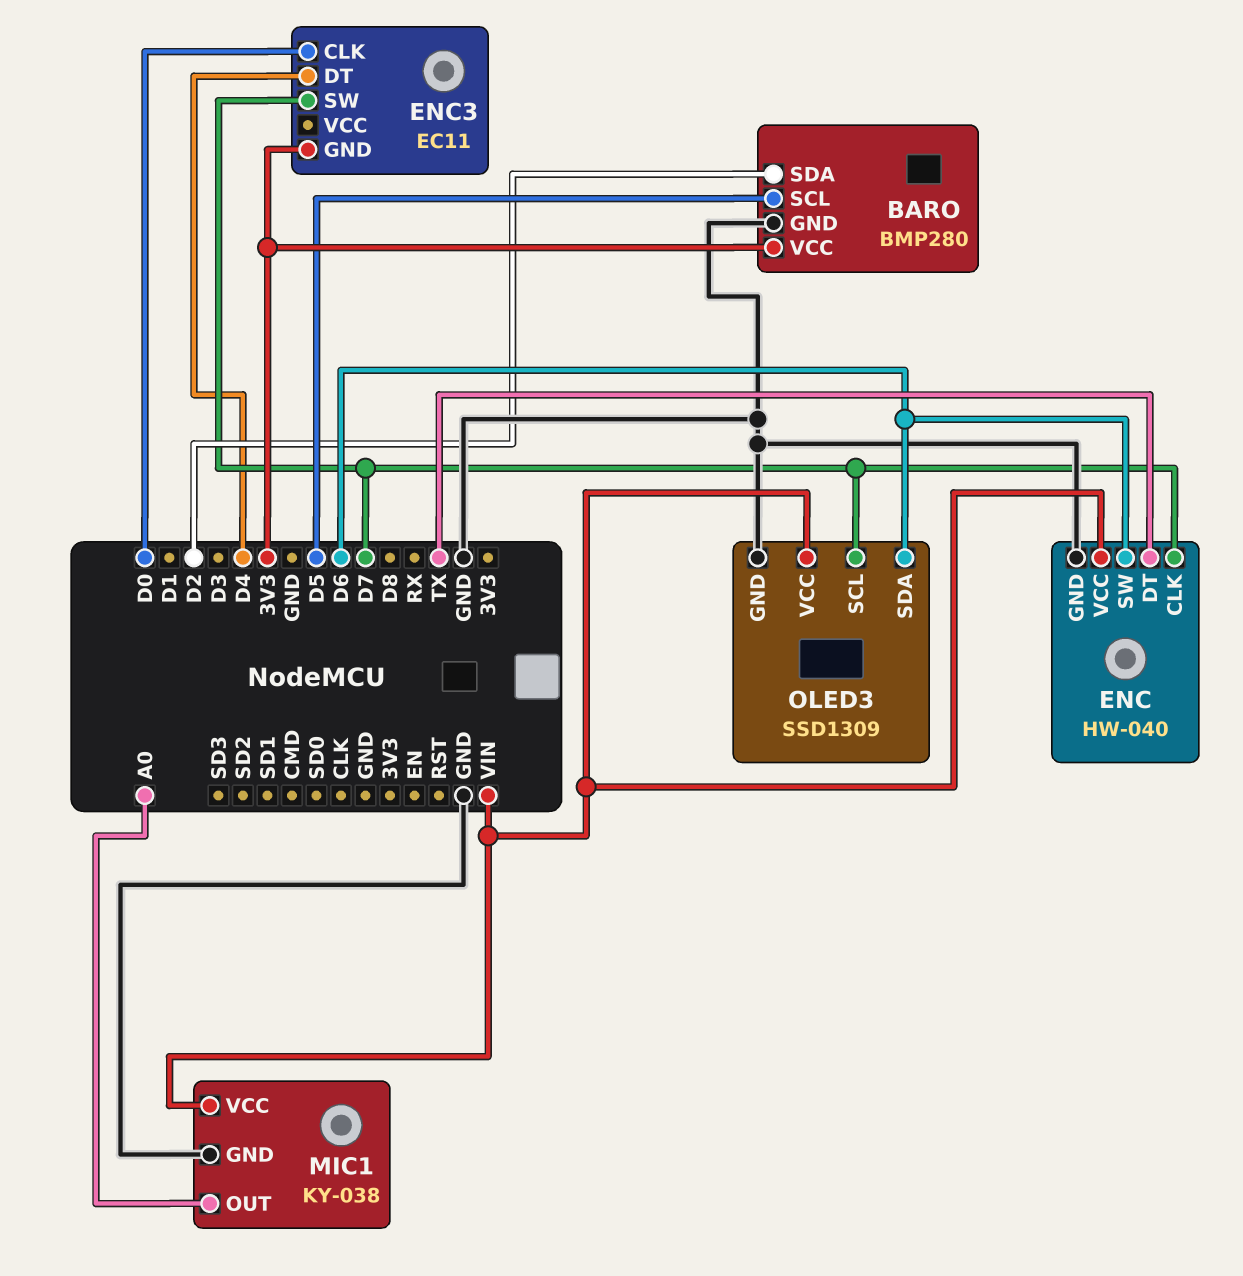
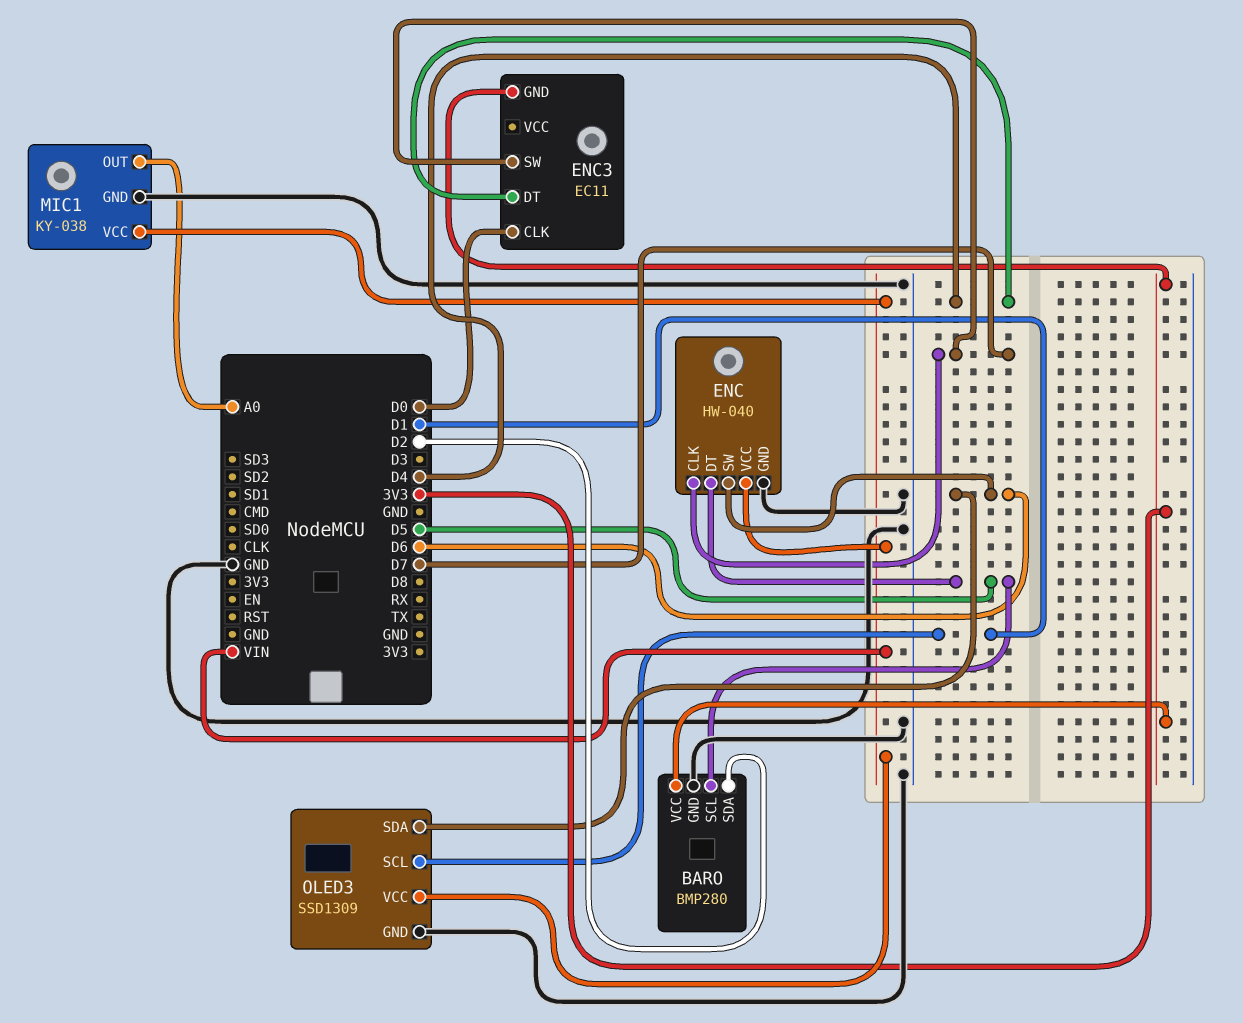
ENC pin DT: TX -> D5
OLED3 pin SCL: D7 -> D1

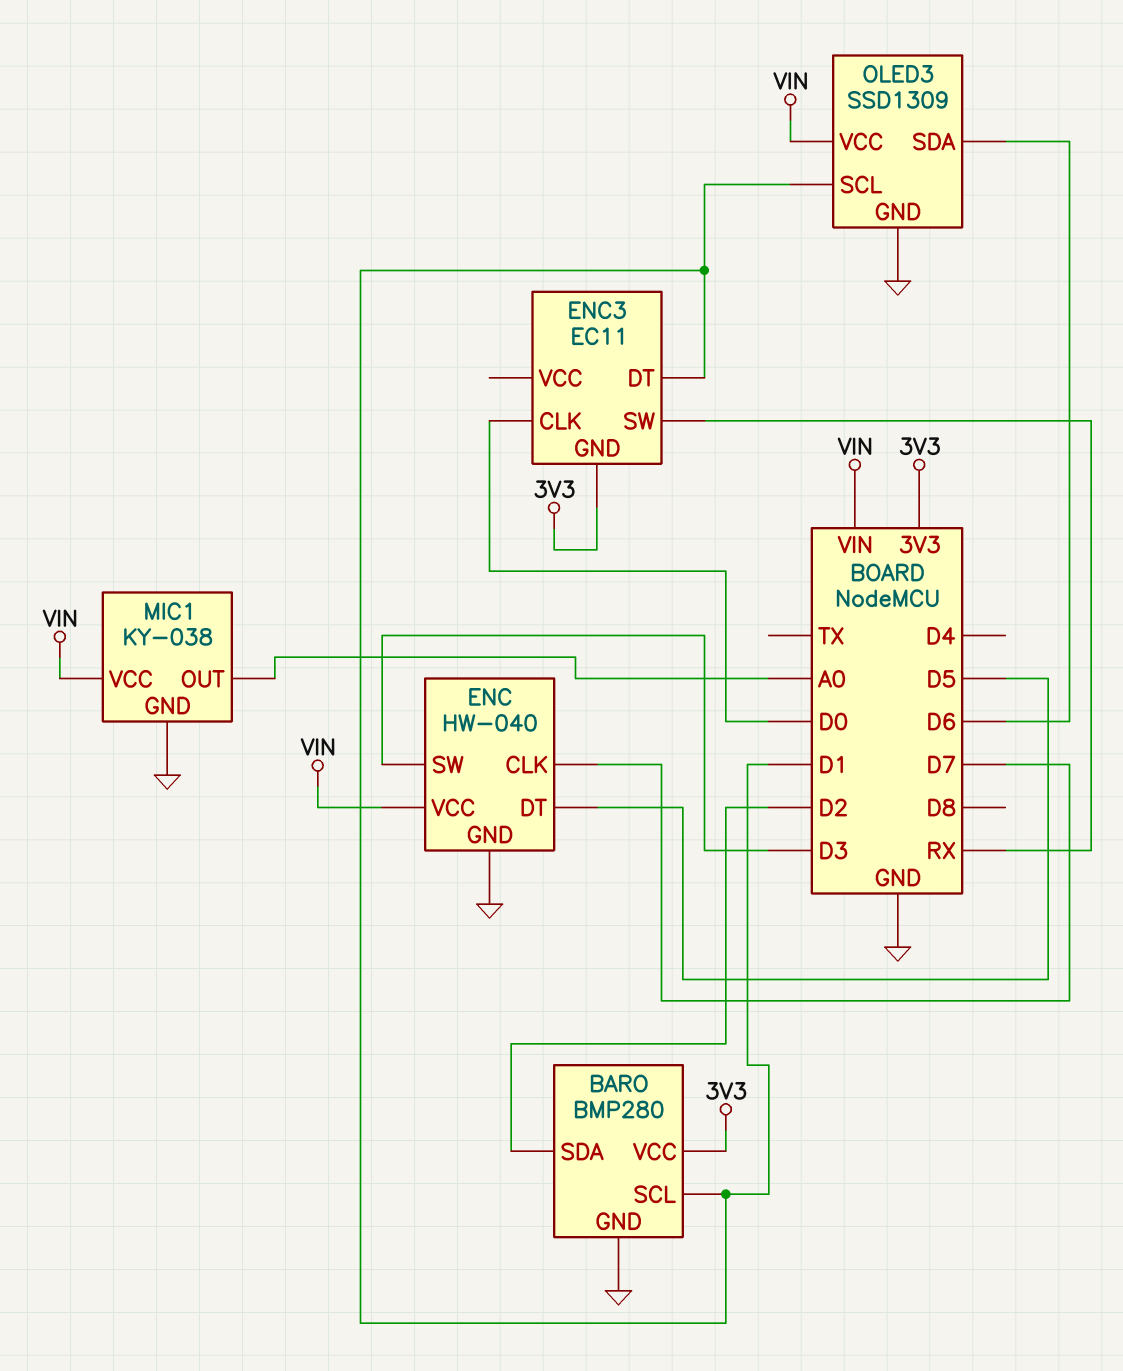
BARO pin SCL: D5 -> D1
ENC pin SW: D6 -> D3
ENC3 pin DT: D4 -> D1
ENC3 pin SW: D7 -> RX

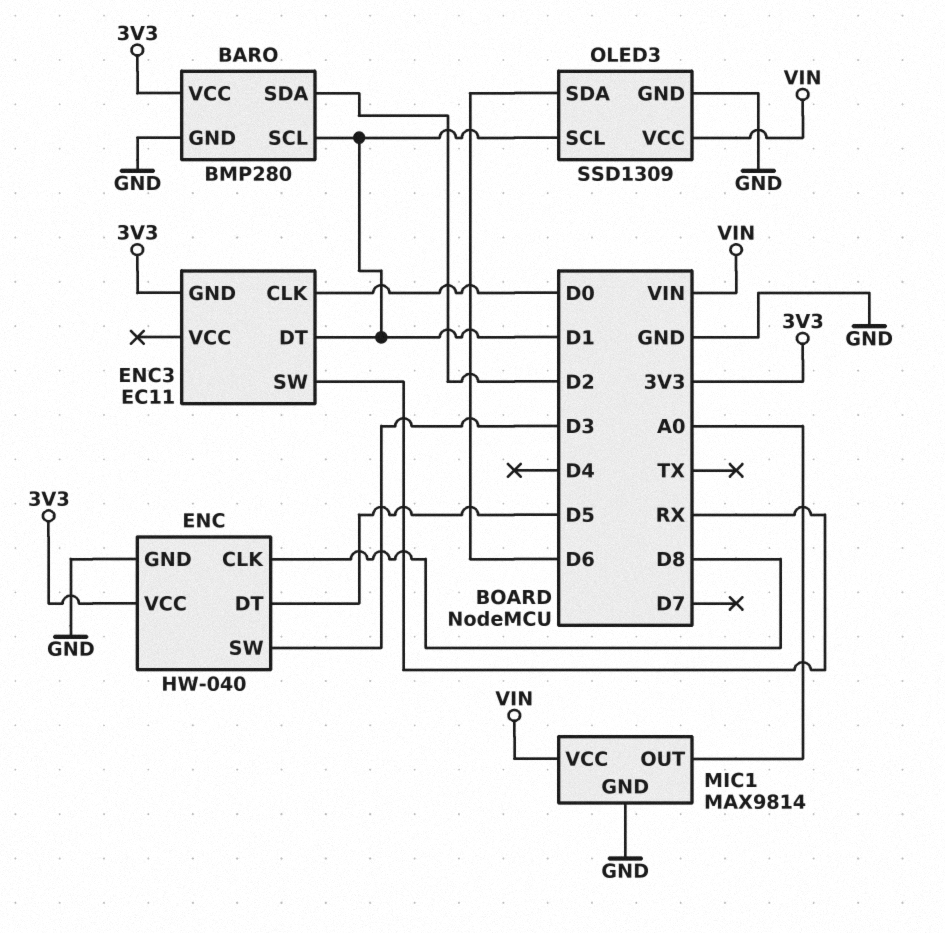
ENC pin CLK: D7 -> D8
ENC pin VCC: VIN -> 3V3
MIC1: KY-038 -> MAX9814

